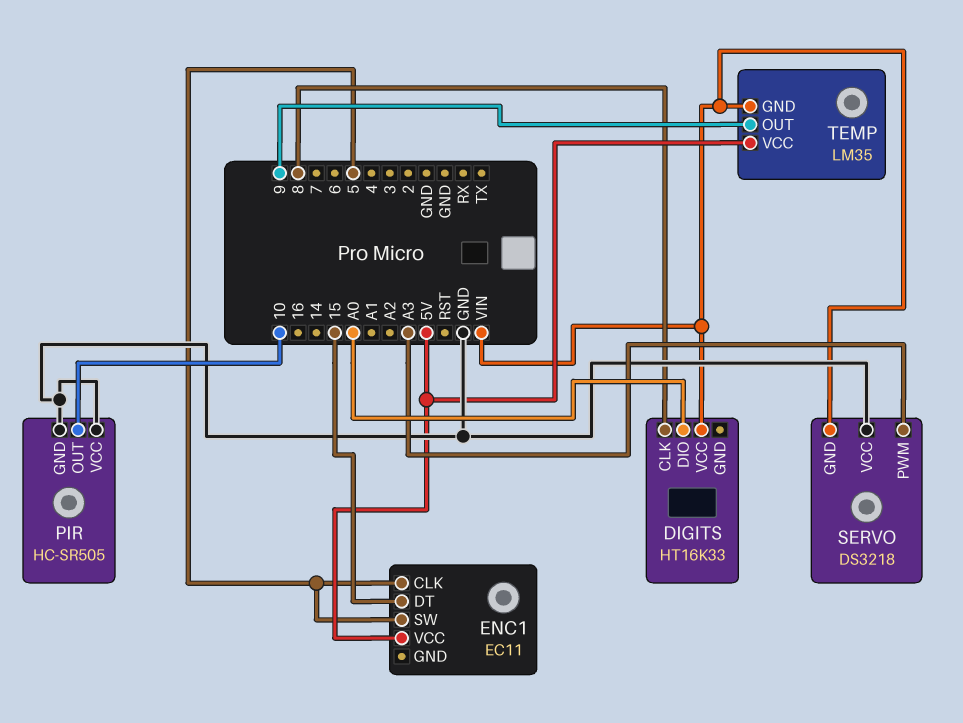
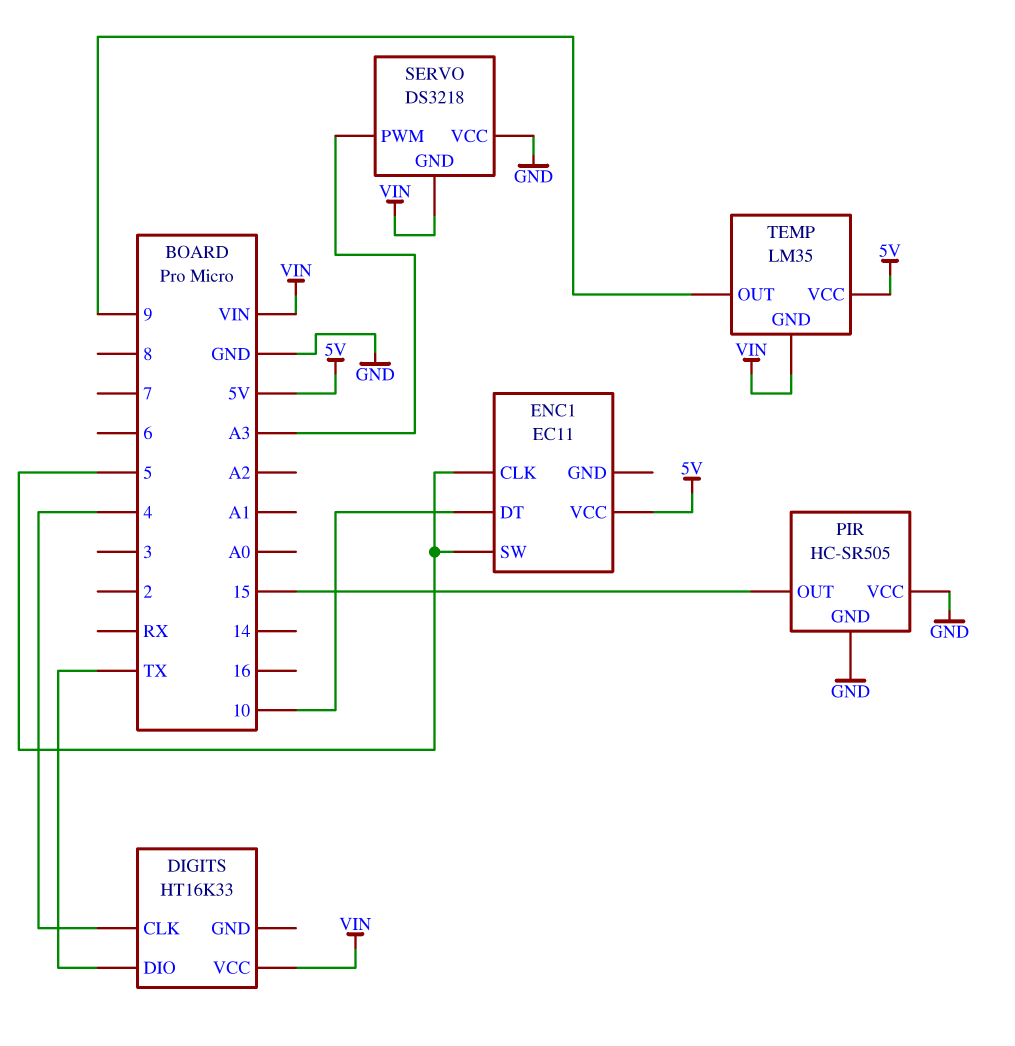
DIGITS pin CLK: 8 -> 4
DIGITS pin DIO: A0 -> TX
ENC1 pin DT: 15 -> 10
PIR pin OUT: 10 -> 15

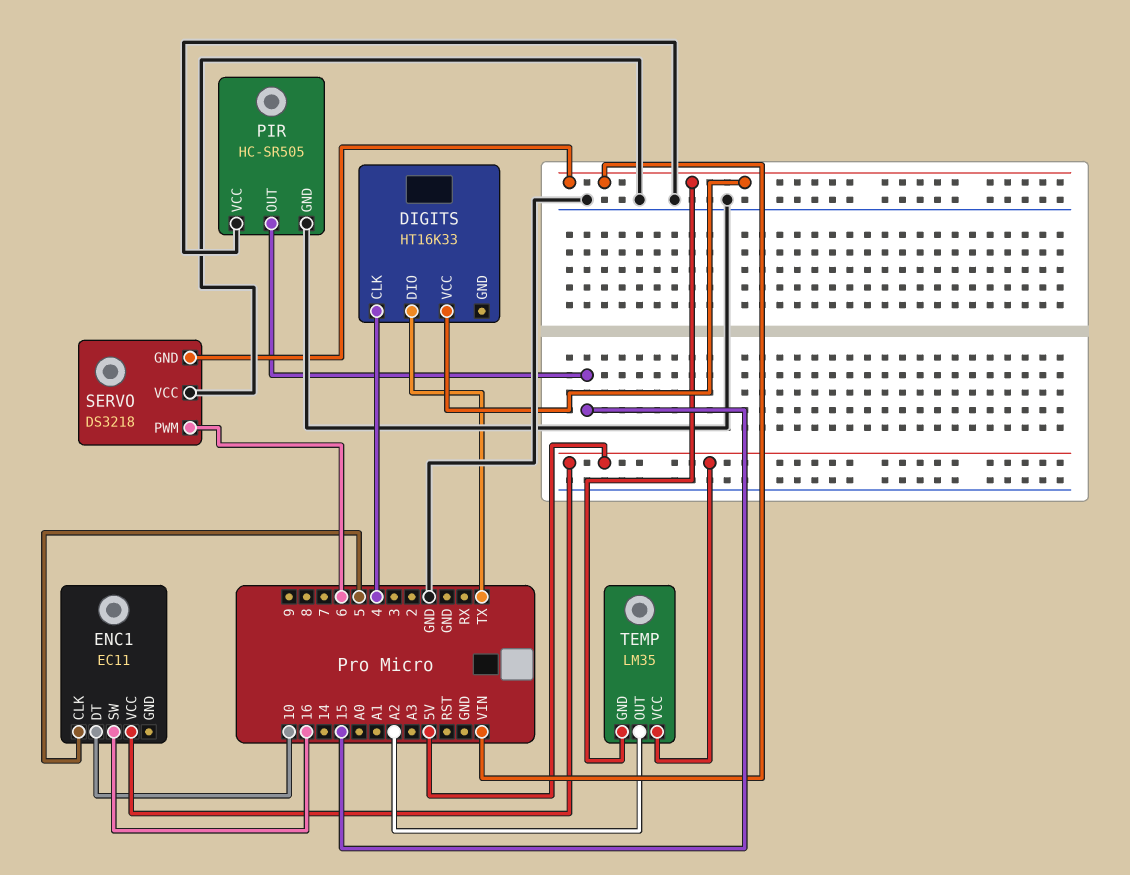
ENC1 pin SW: 5 -> 16
SERVO pin PWM: A3 -> 6
TEMP pin OUT: 9 -> A2

